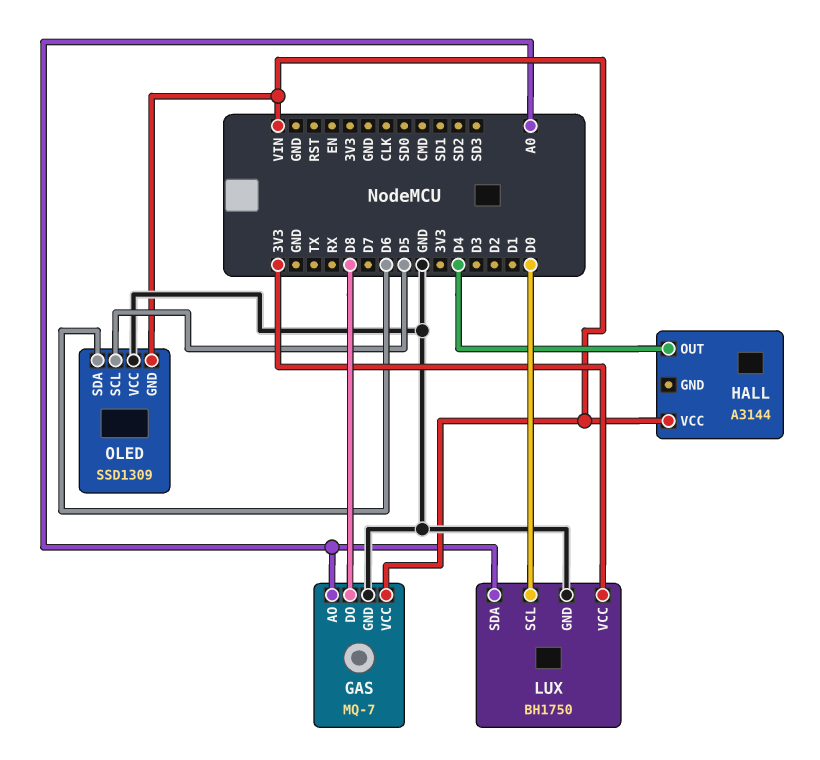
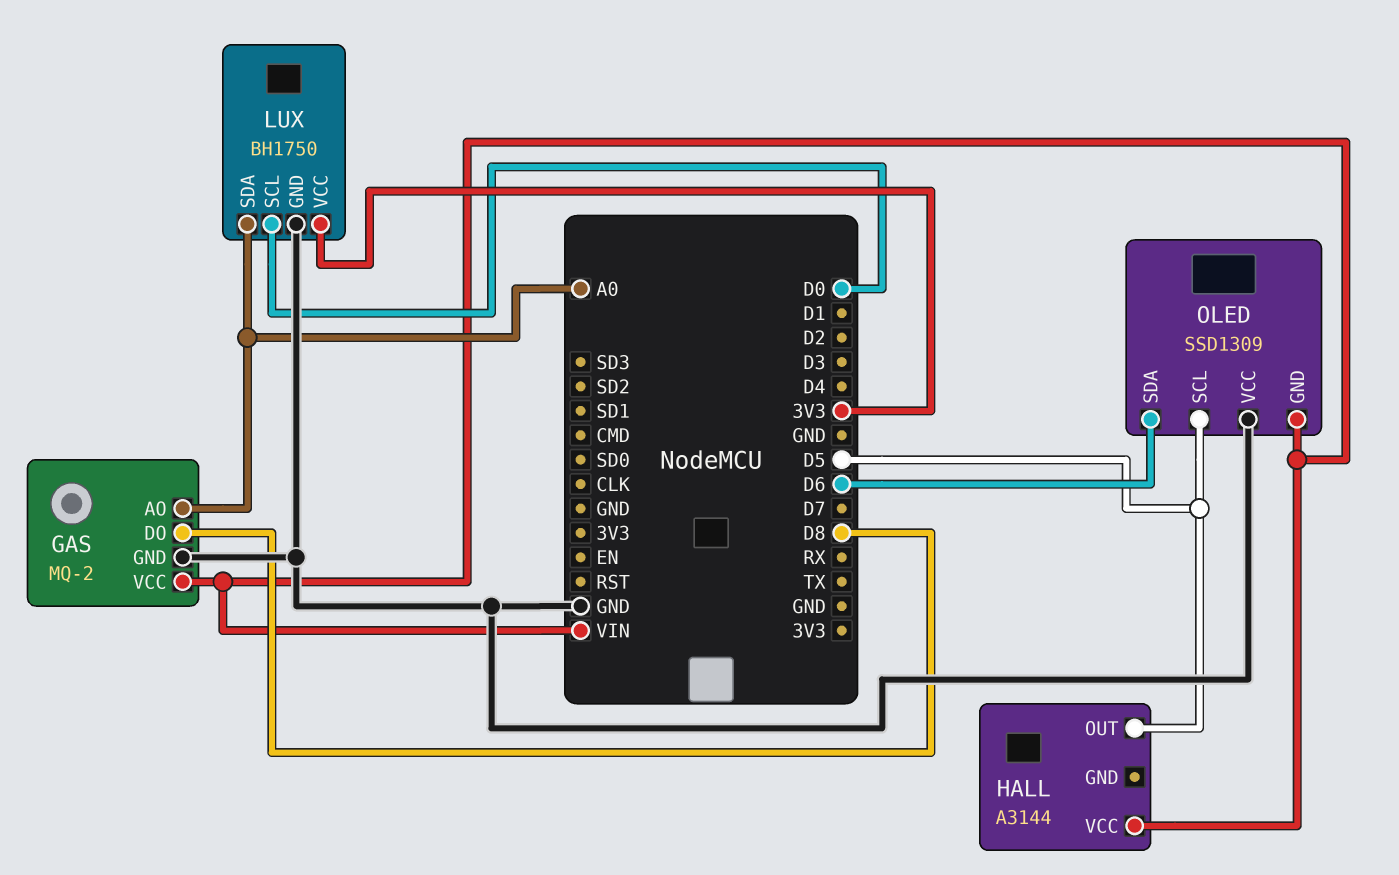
GAS: MQ-7 -> MQ-2
HALL pin OUT: D4 -> D5

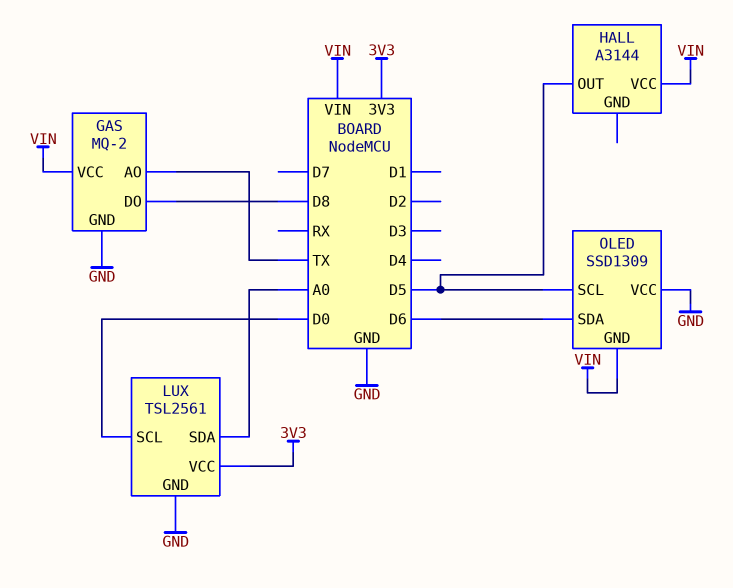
GAS pin AO: A0 -> TX
LUX: BH1750 -> TSL2561

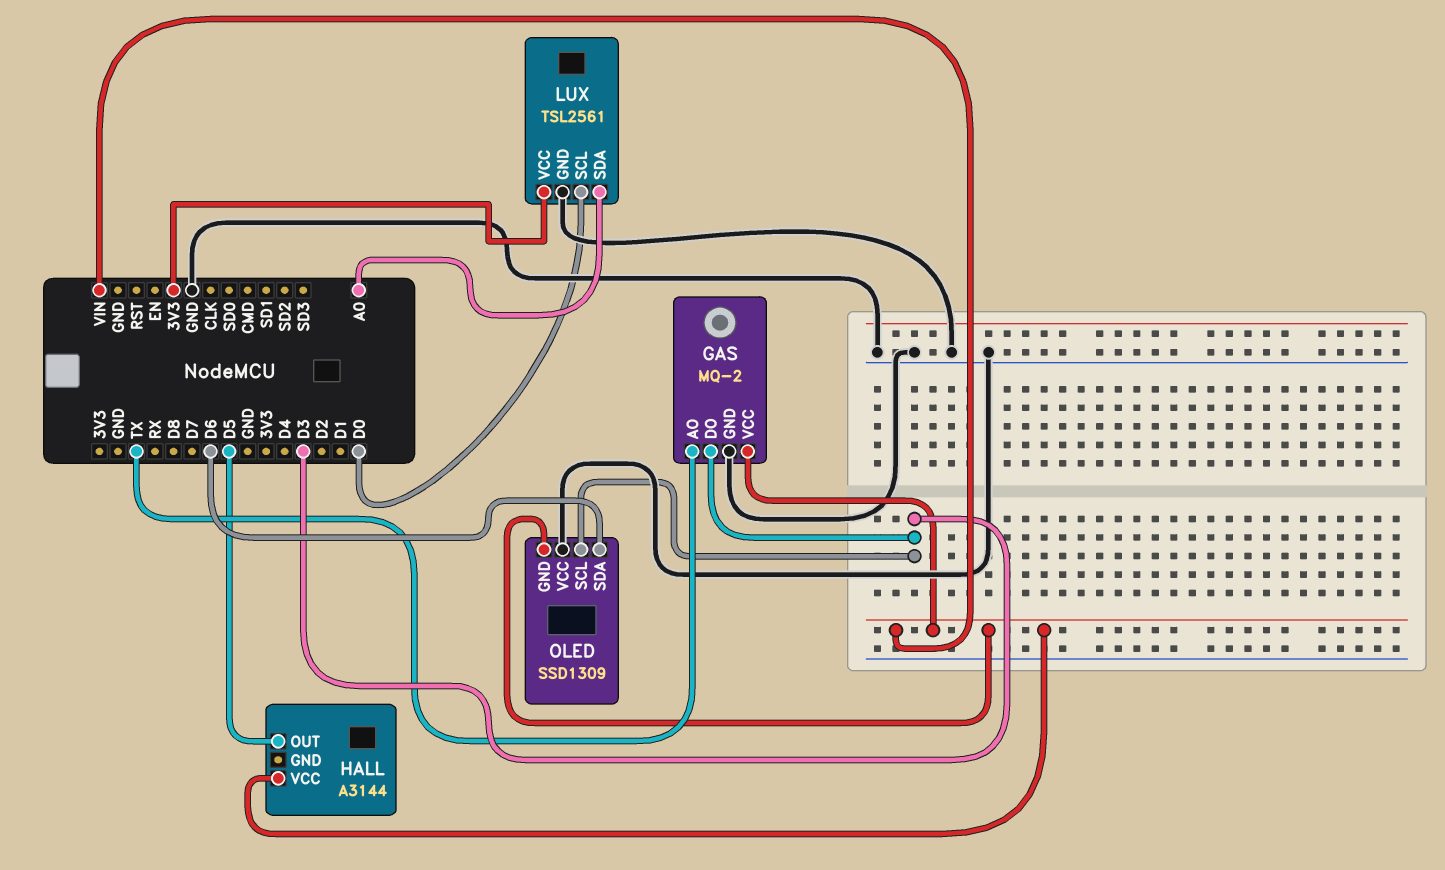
GAS pin DO: D8 -> D3
OLED pin SCL: D5 -> D3

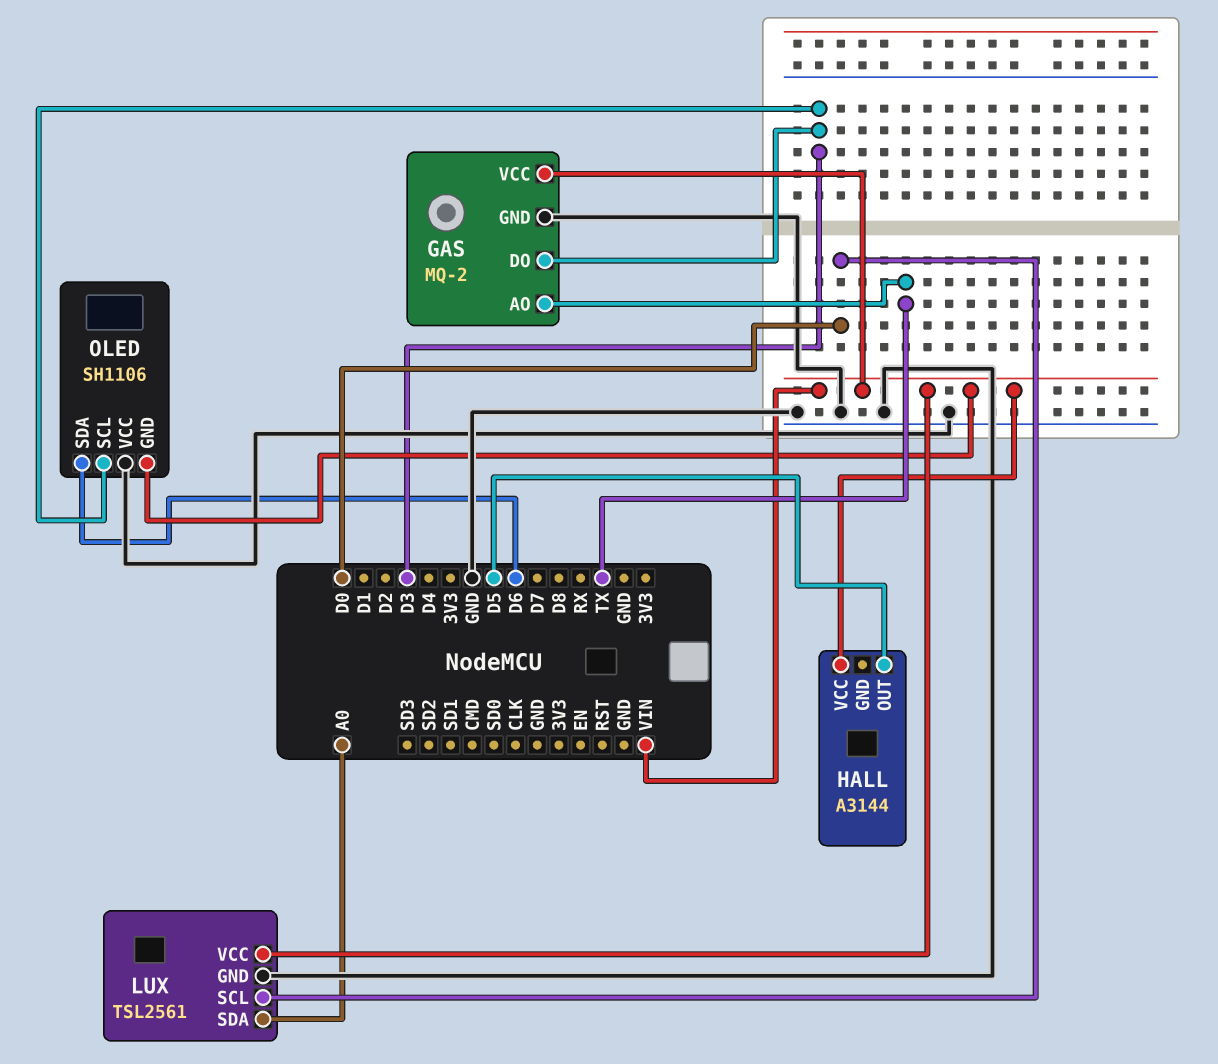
LUX pin VCC: 3V3 -> VIN
OLED: SSD1309 -> SH1106

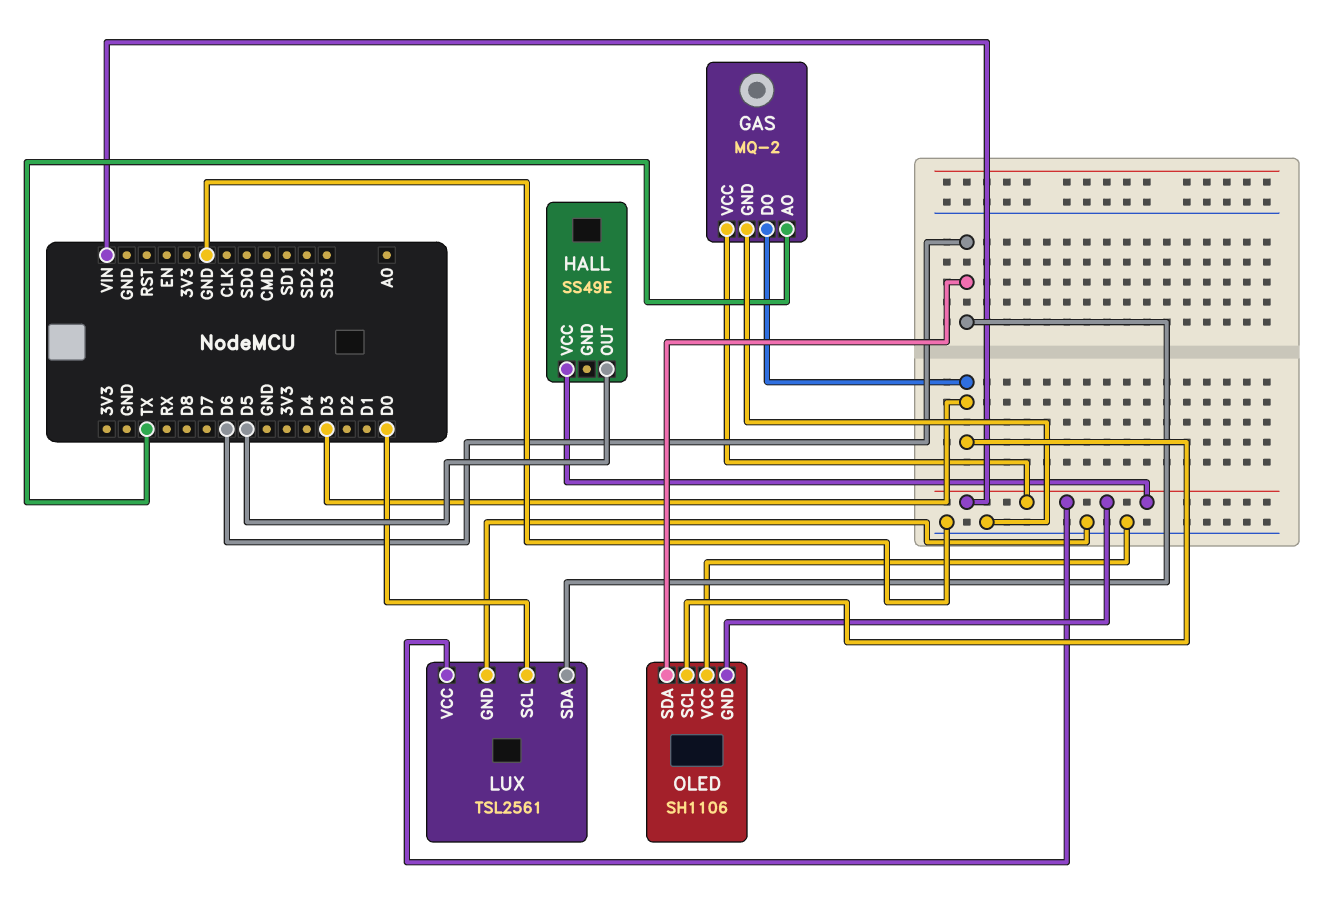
HALL: A3144 -> SS49E
LUX pin SDA: A0 -> D6

